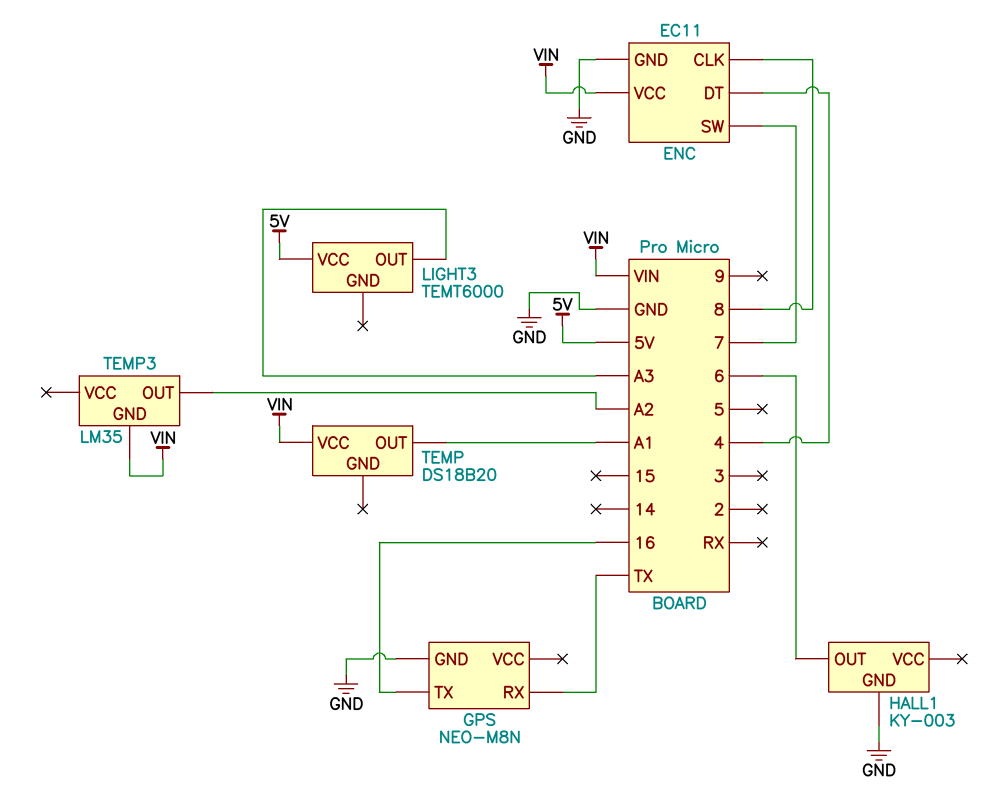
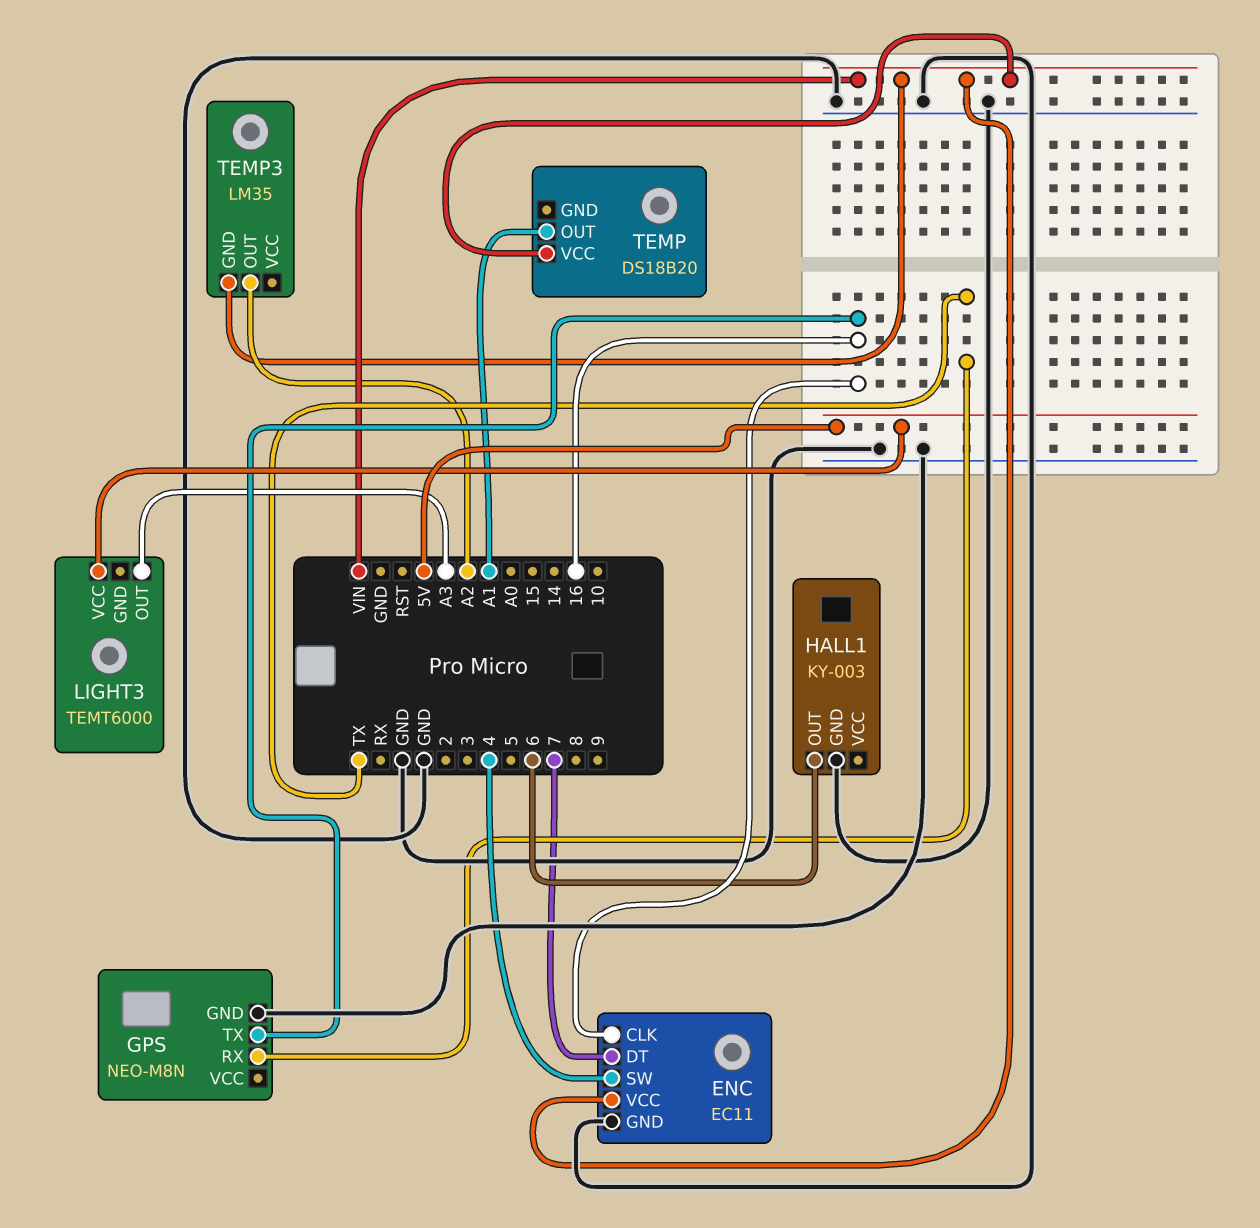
ENC pin CLK: 8 -> 16
ENC pin DT: 4 -> 7
ENC pin SW: 7 -> 4

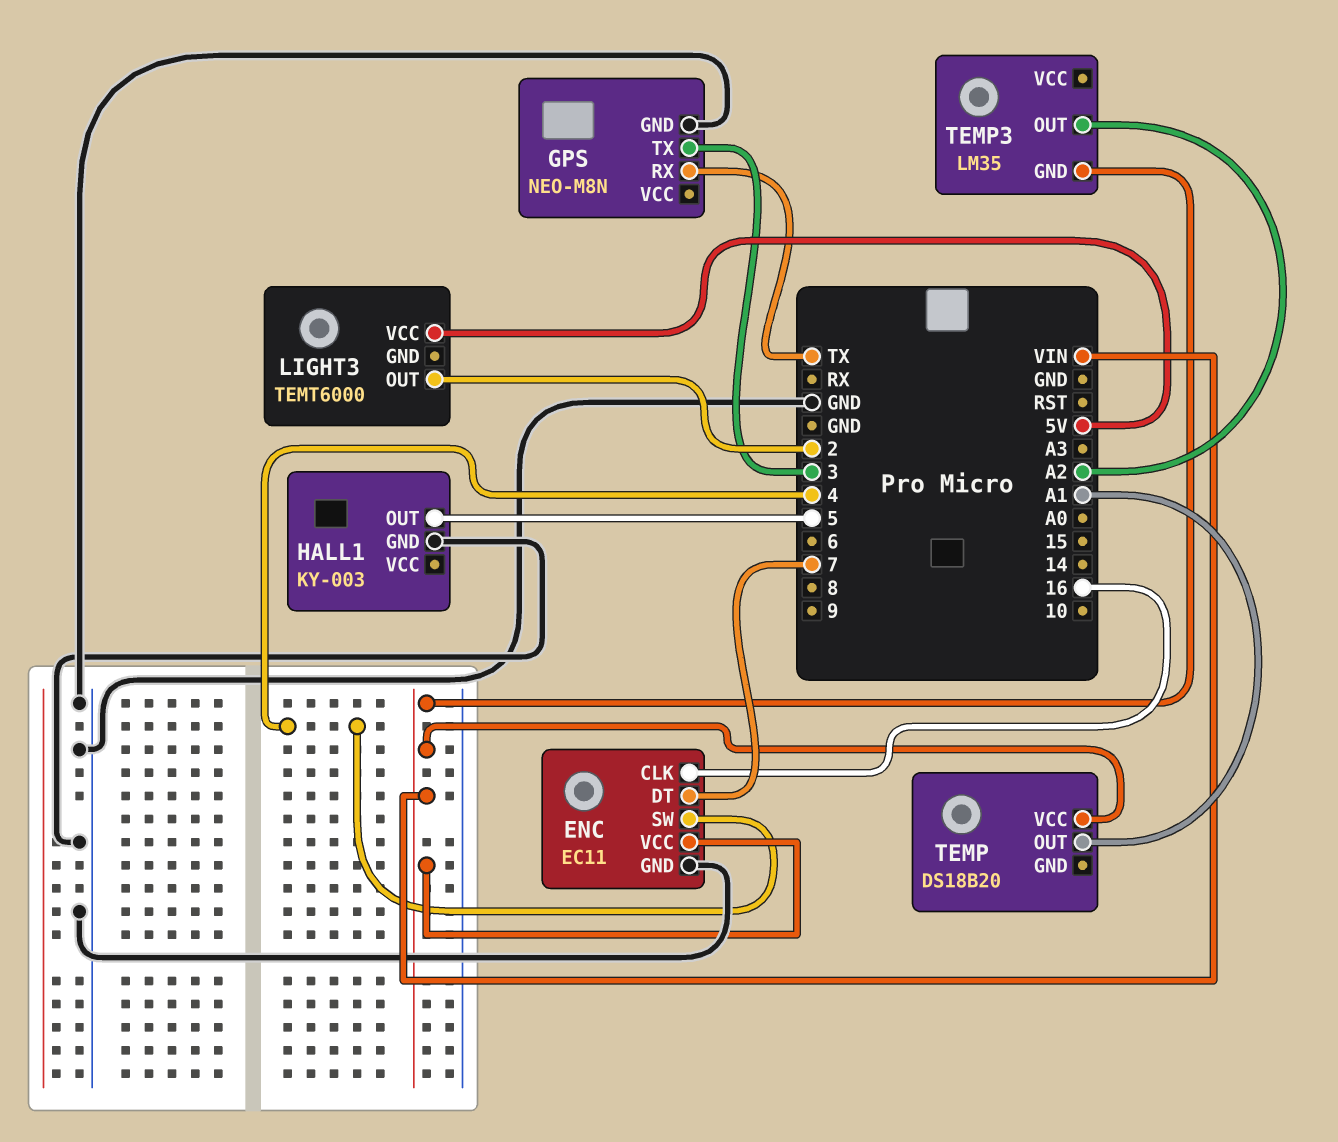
GPS pin TX: 16 -> 3
HALL1 pin OUT: 6 -> 5
LIGHT3 pin OUT: A3 -> 2

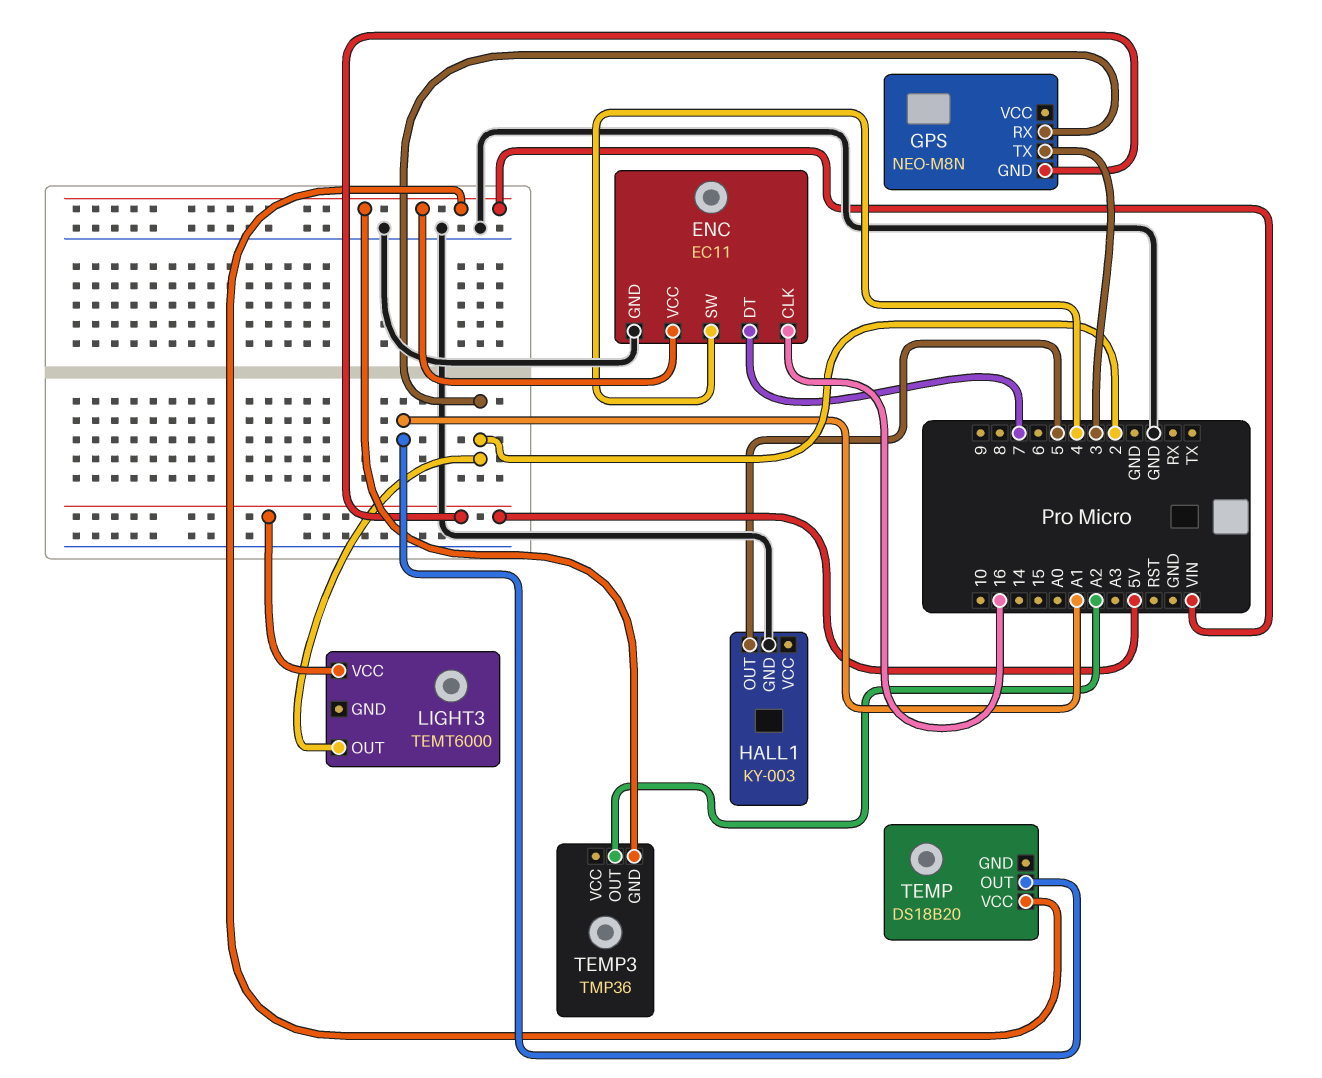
GPS pin GND: GND -> 5V
GPS pin RX: TX -> 2
TEMP3: LM35 -> TMP36

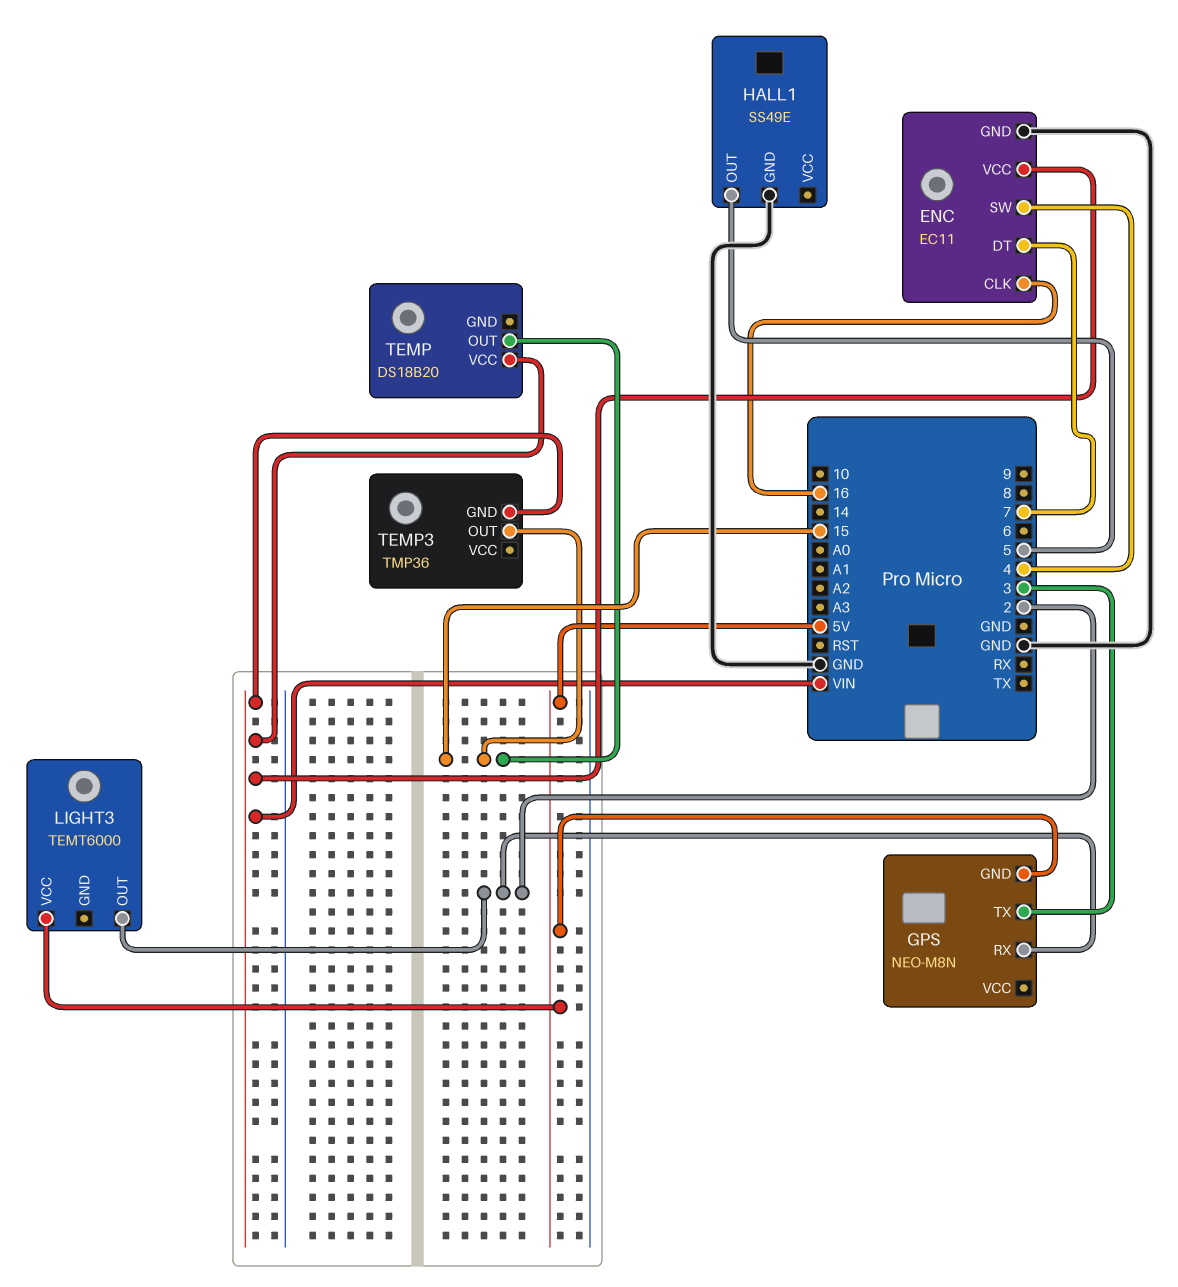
HALL1: KY-003 -> SS49E
TEMP pin OUT: A1 -> 15
TEMP3 pin OUT: A2 -> 15

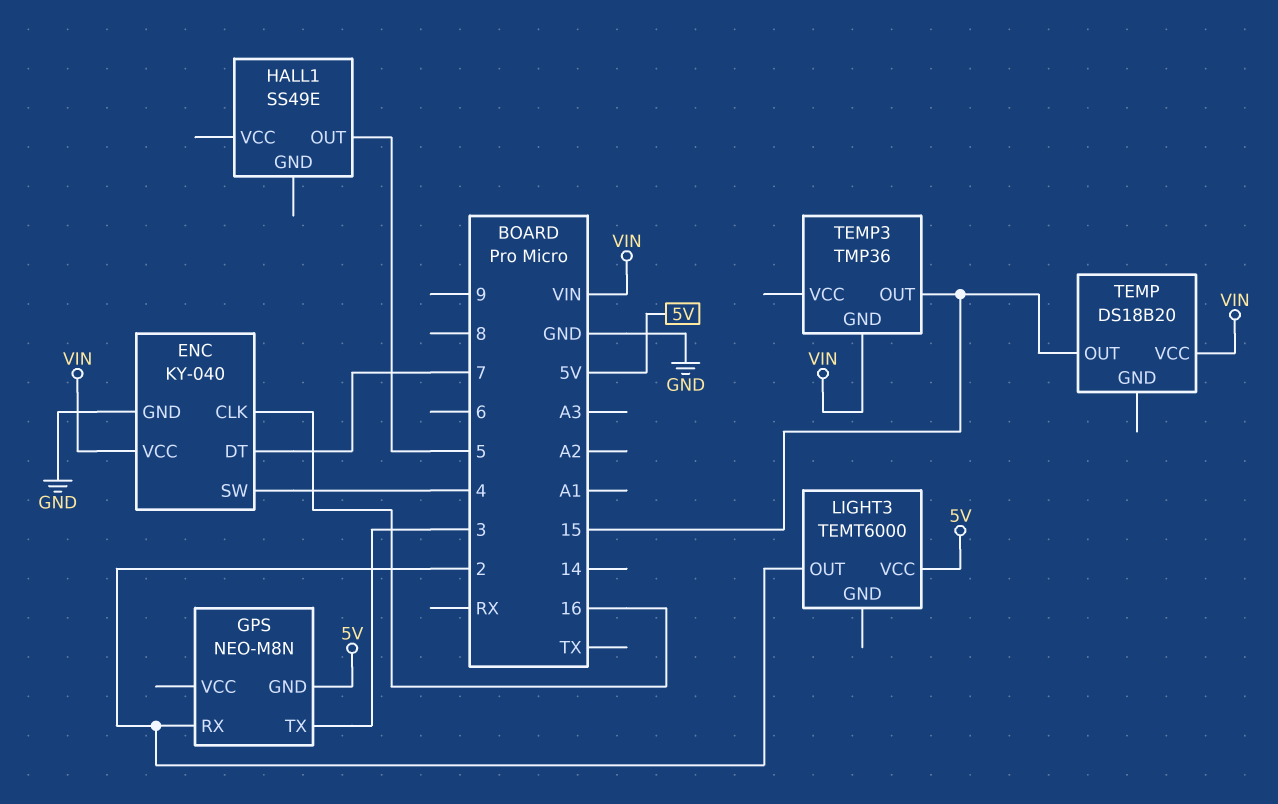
ENC: EC11 -> KY-040
HALL1 pin GND: GND -> none

